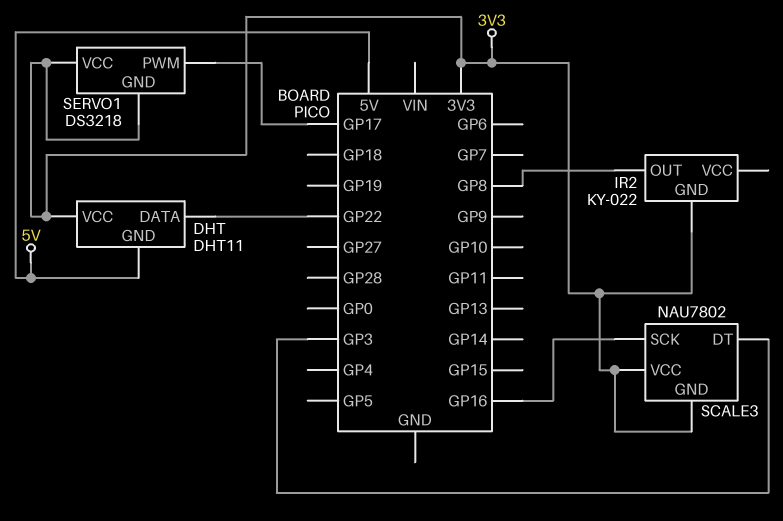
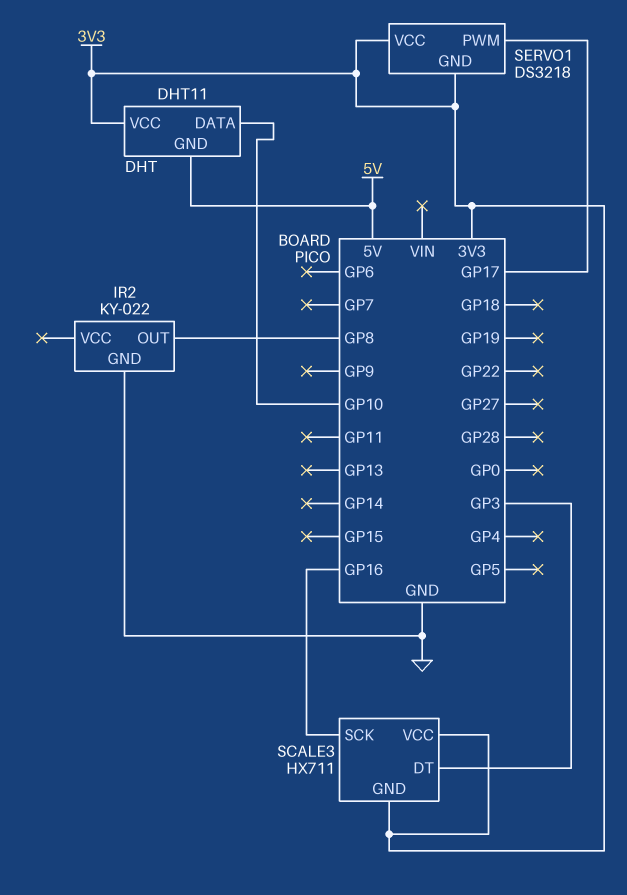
DHT pin DATA: GP22 -> GP10
IR2 pin GND: 3V3 -> GND
SCALE3: NAU7802 -> HX711

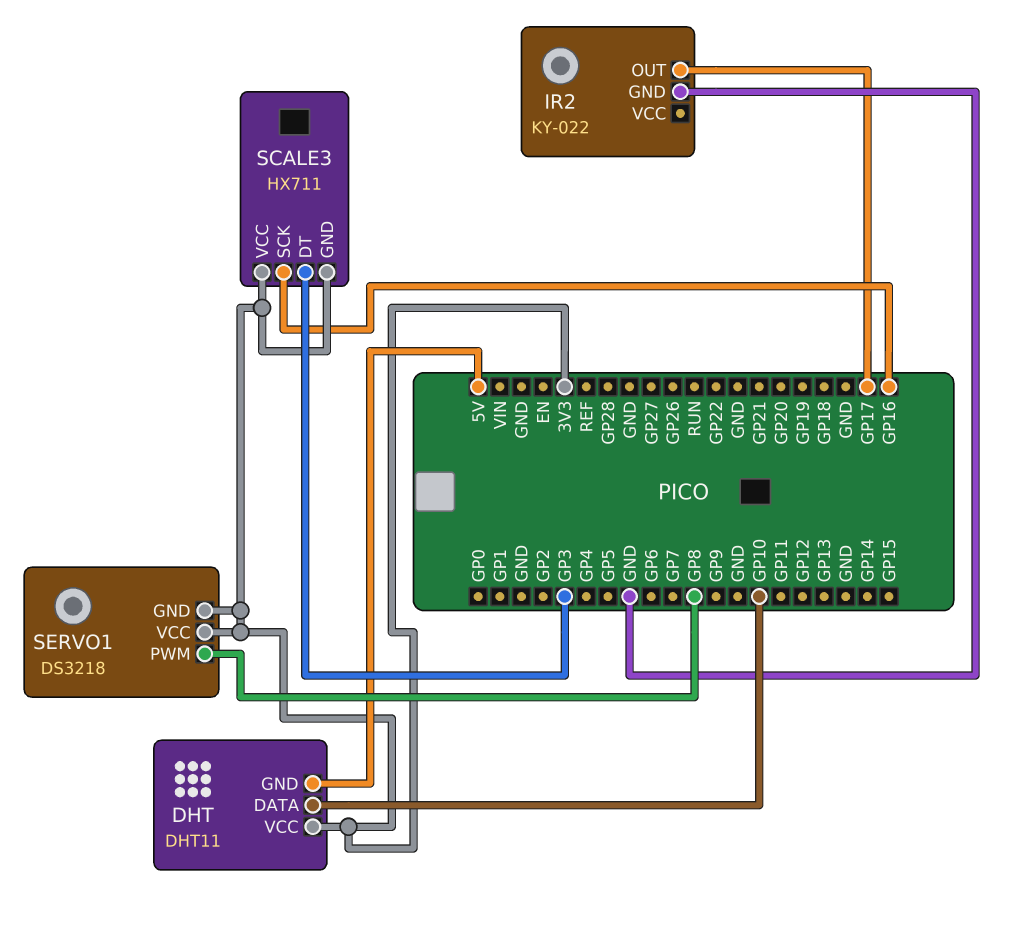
IR2 pin OUT: GP8 -> GP17
SERVO1 pin PWM: GP17 -> GP8

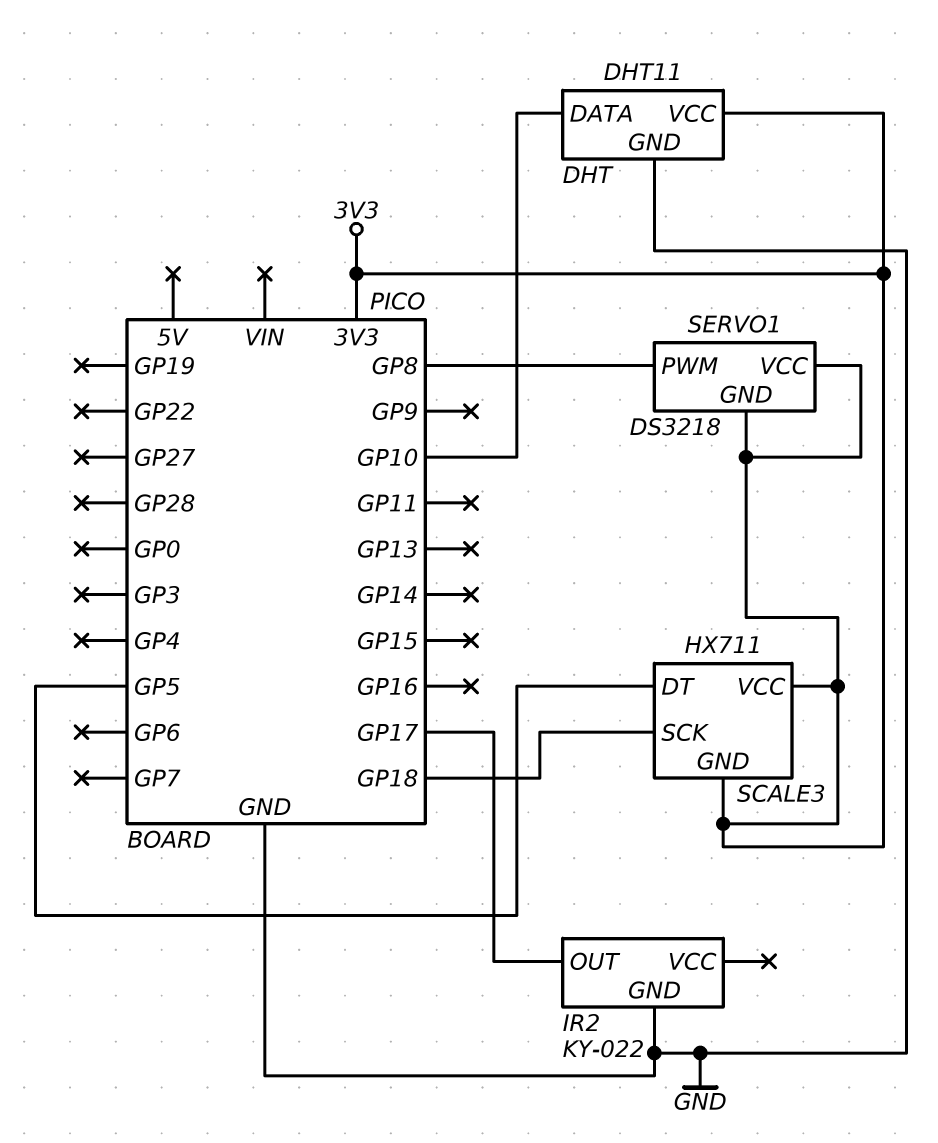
DHT pin GND: 5V -> GND
SCALE3 pin DT: GP3 -> GP5
SCALE3 pin SCK: GP16 -> GP18

